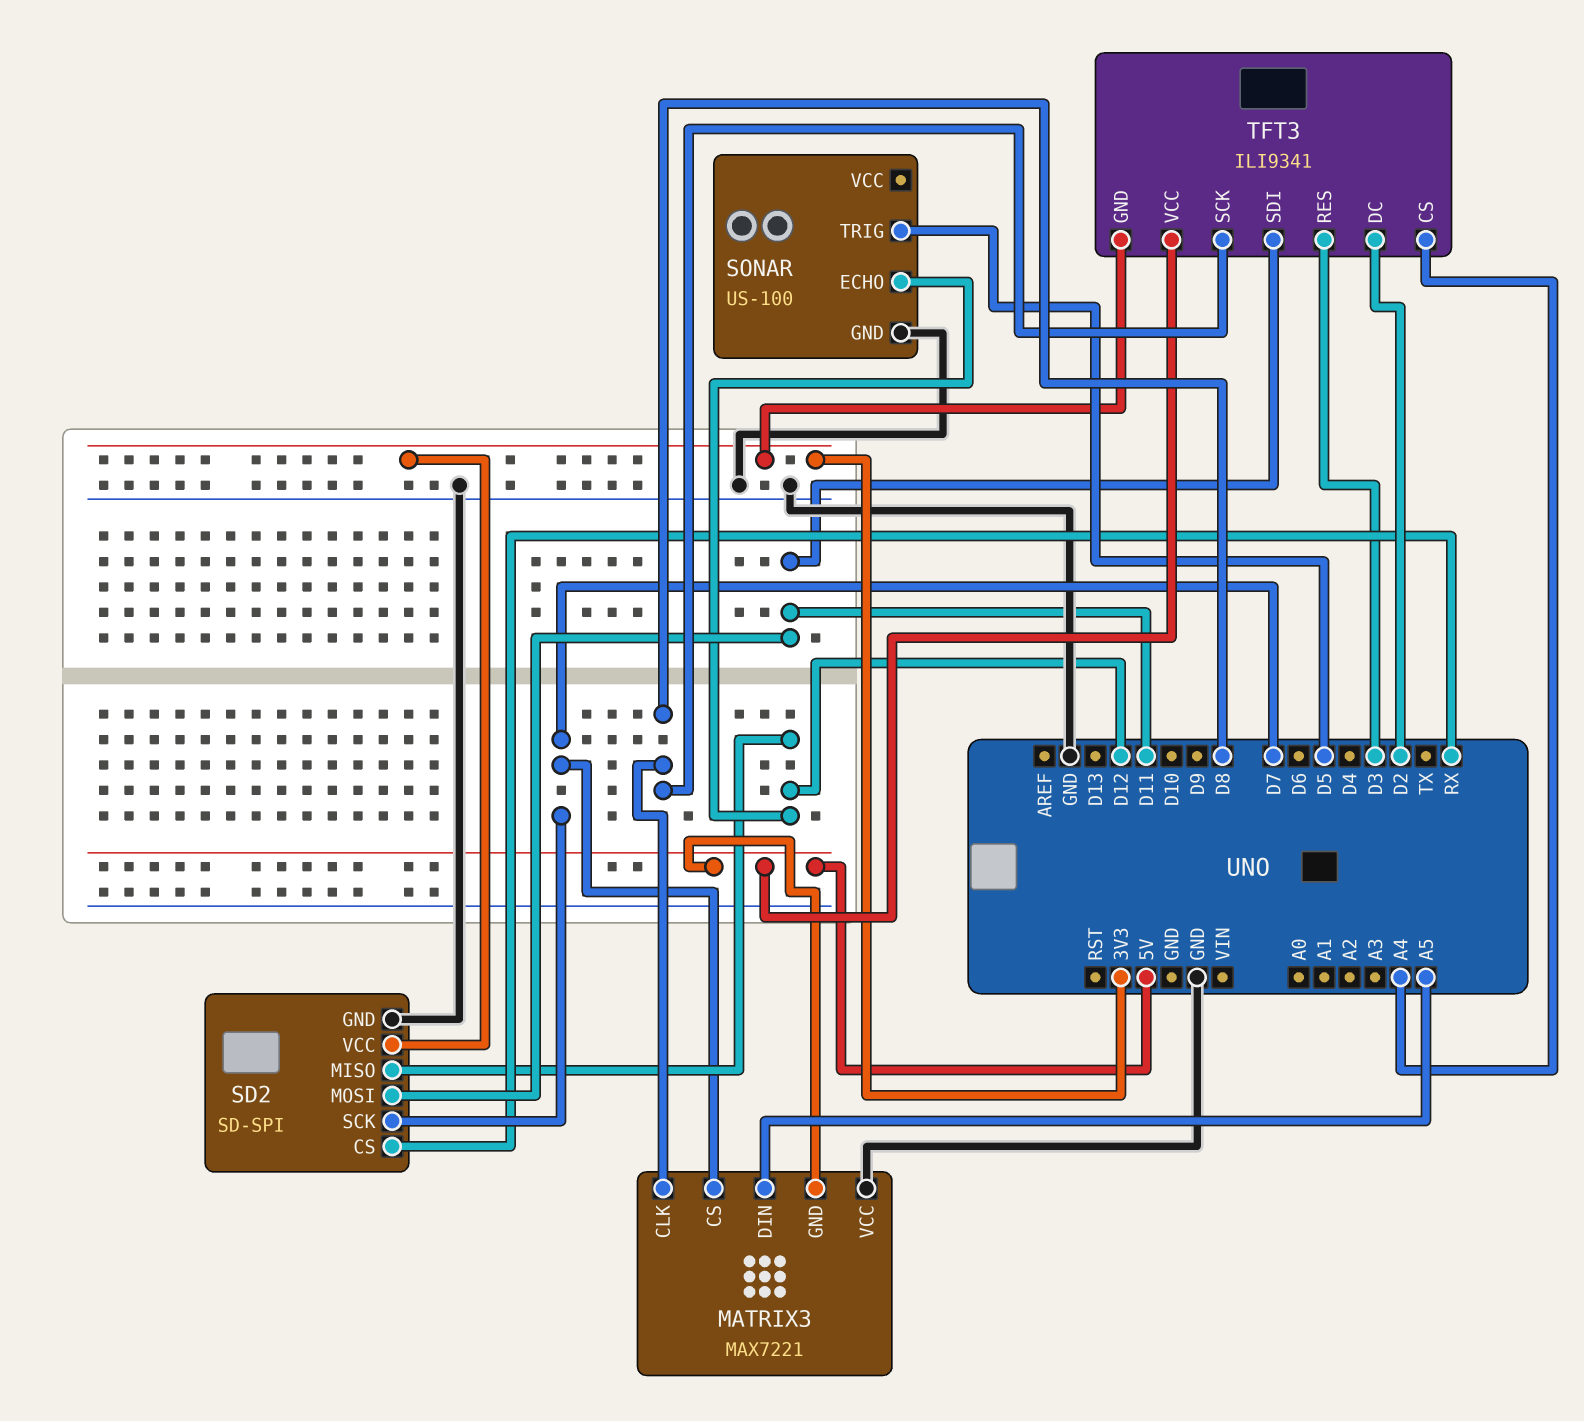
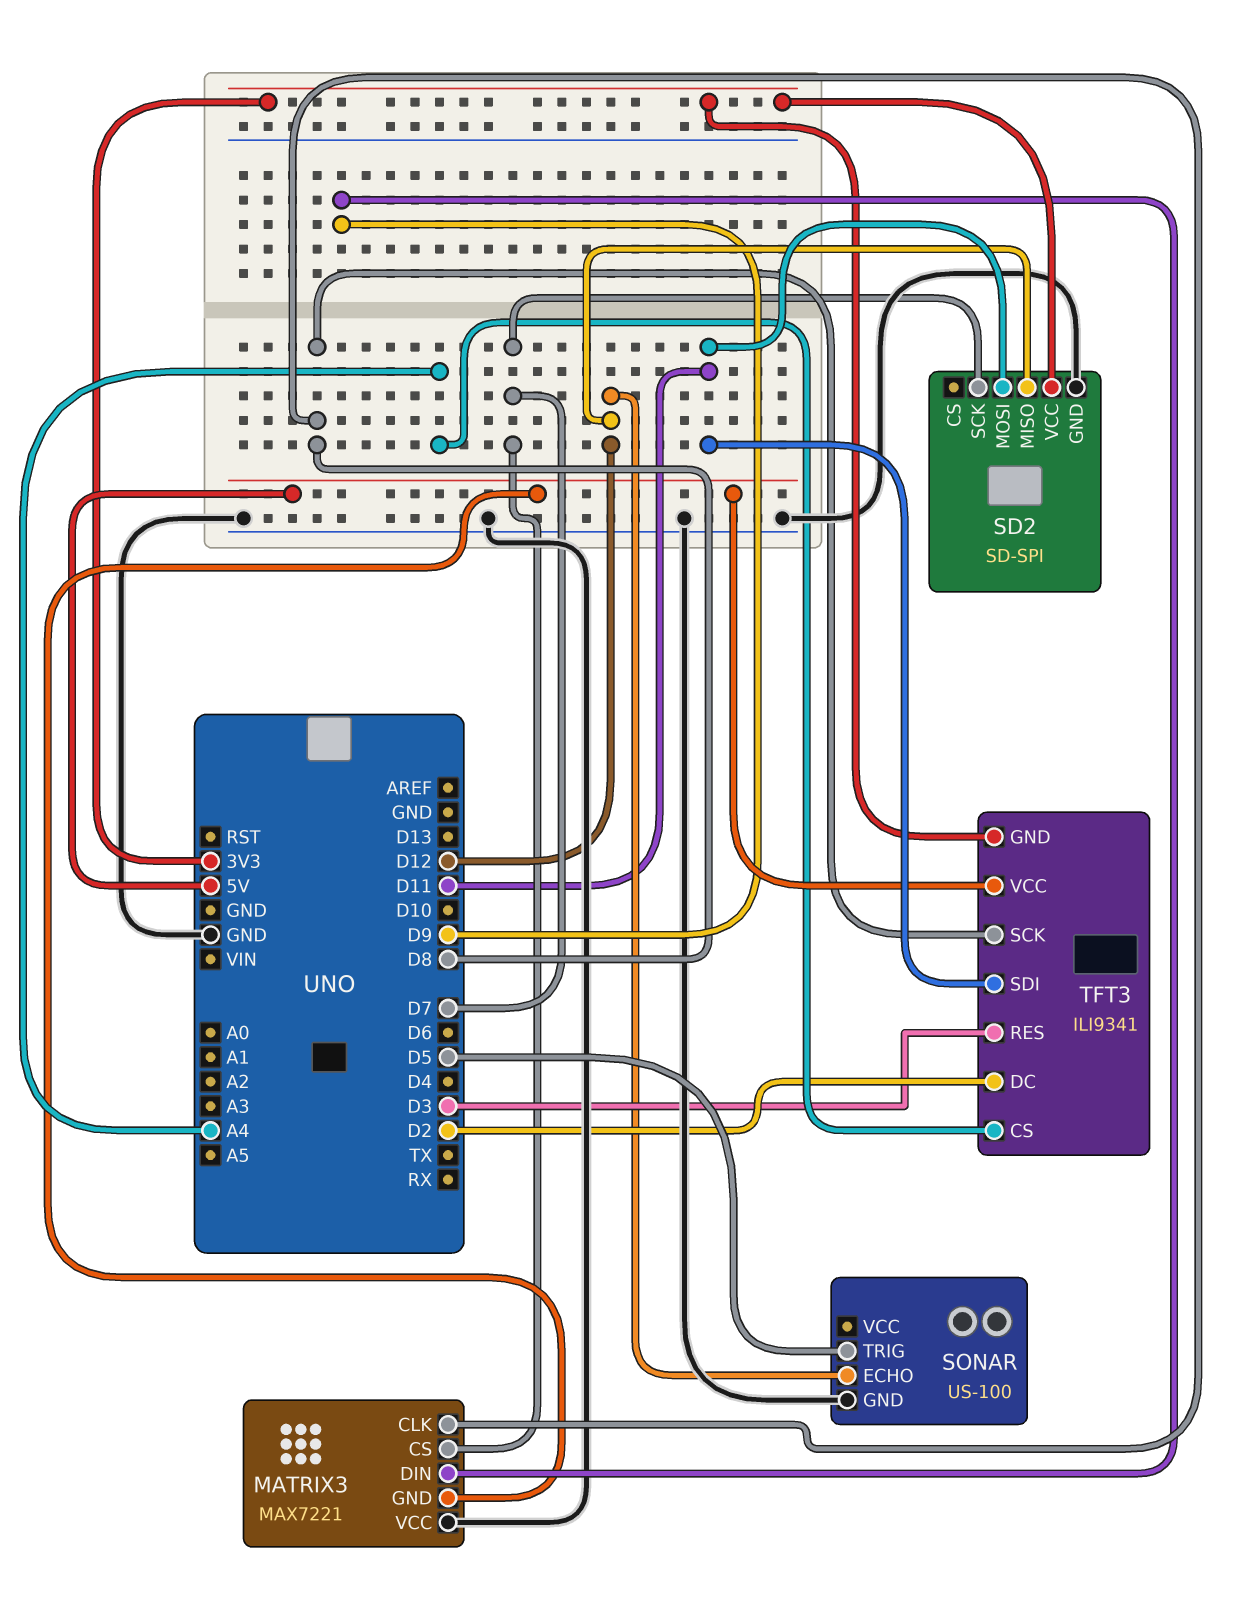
MATRIX3 pin DIN: A5 -> D9
SD2 pin CS: RX -> none

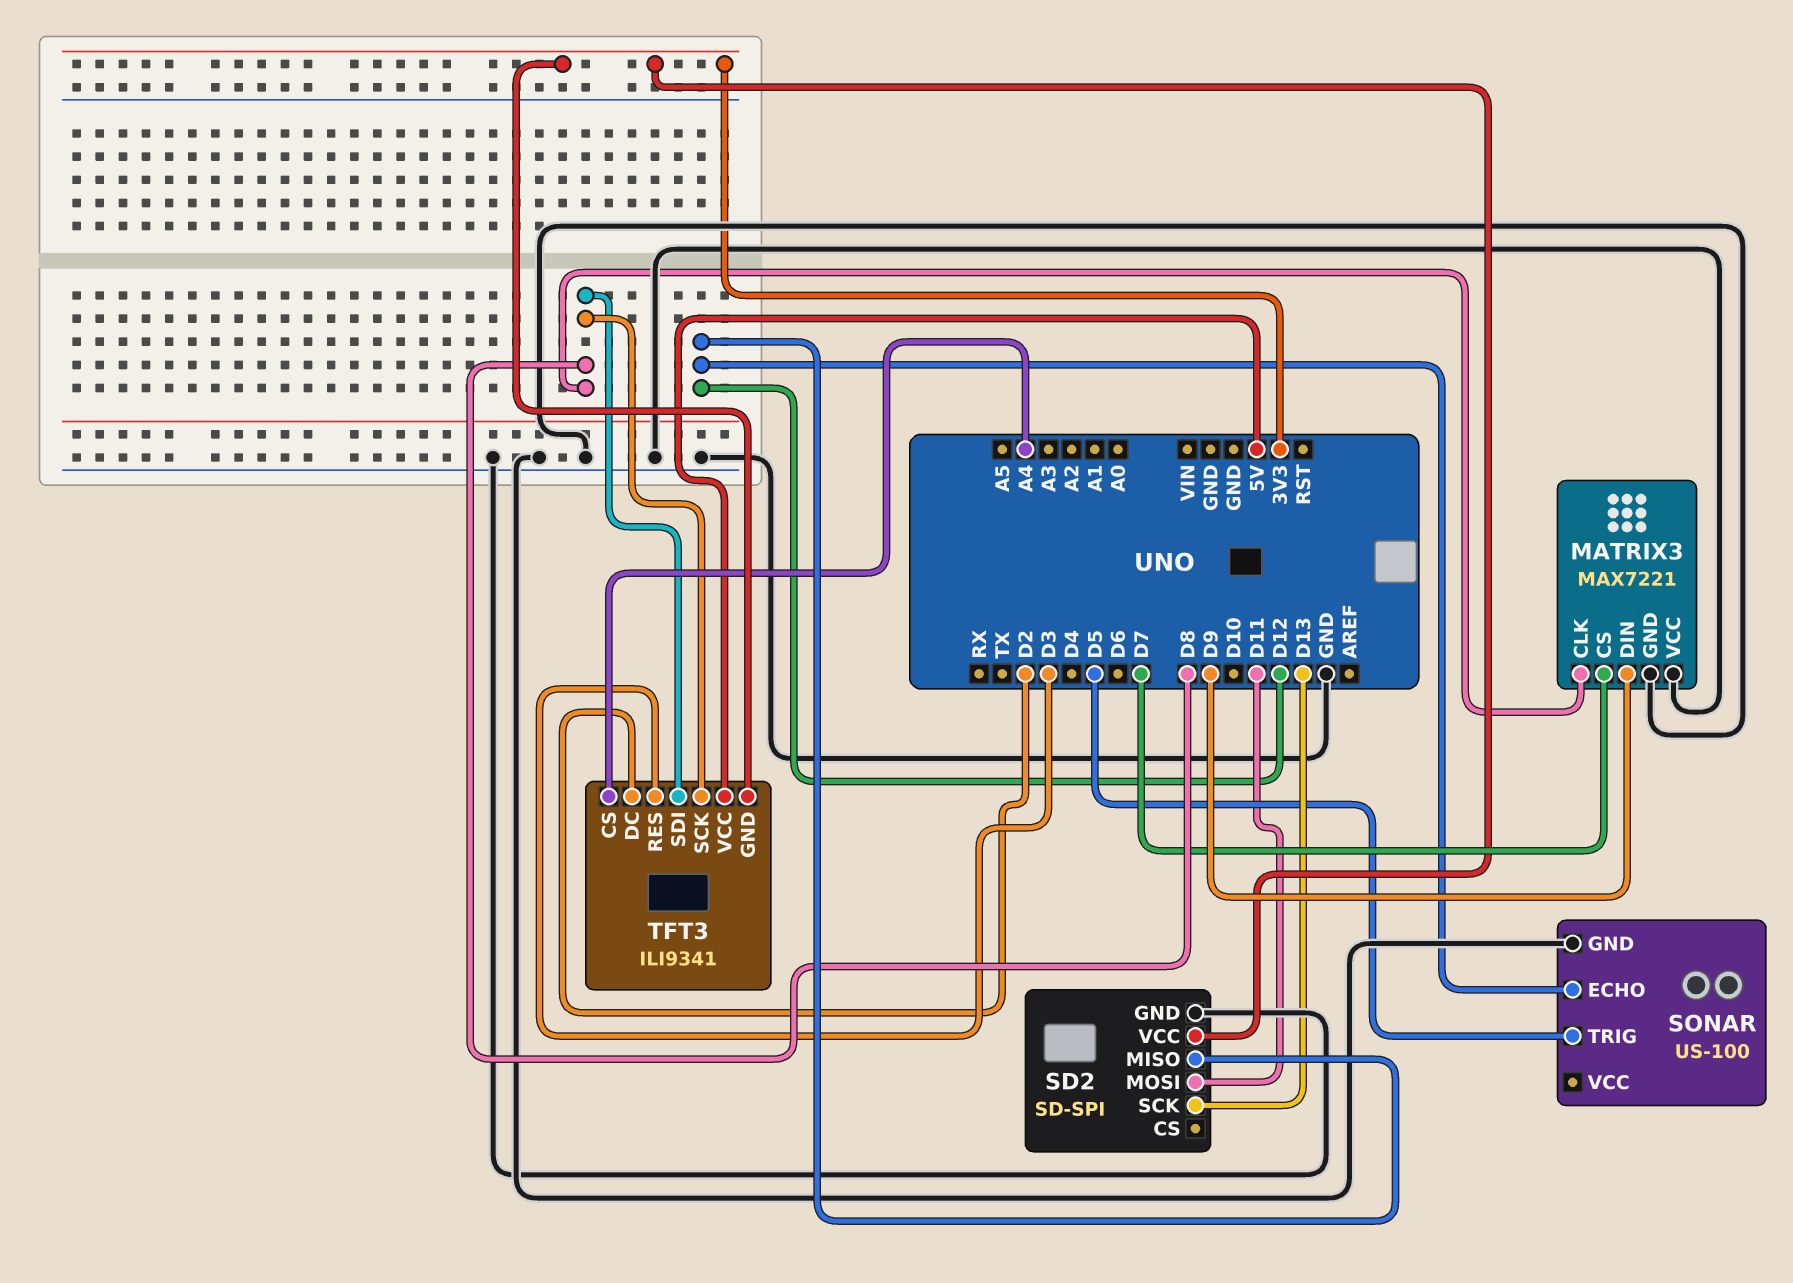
MATRIX3 pin GND: 5V -> GND
SD2 pin SCK: D7 -> D13
TFT3 pin SDI: D11 -> D8

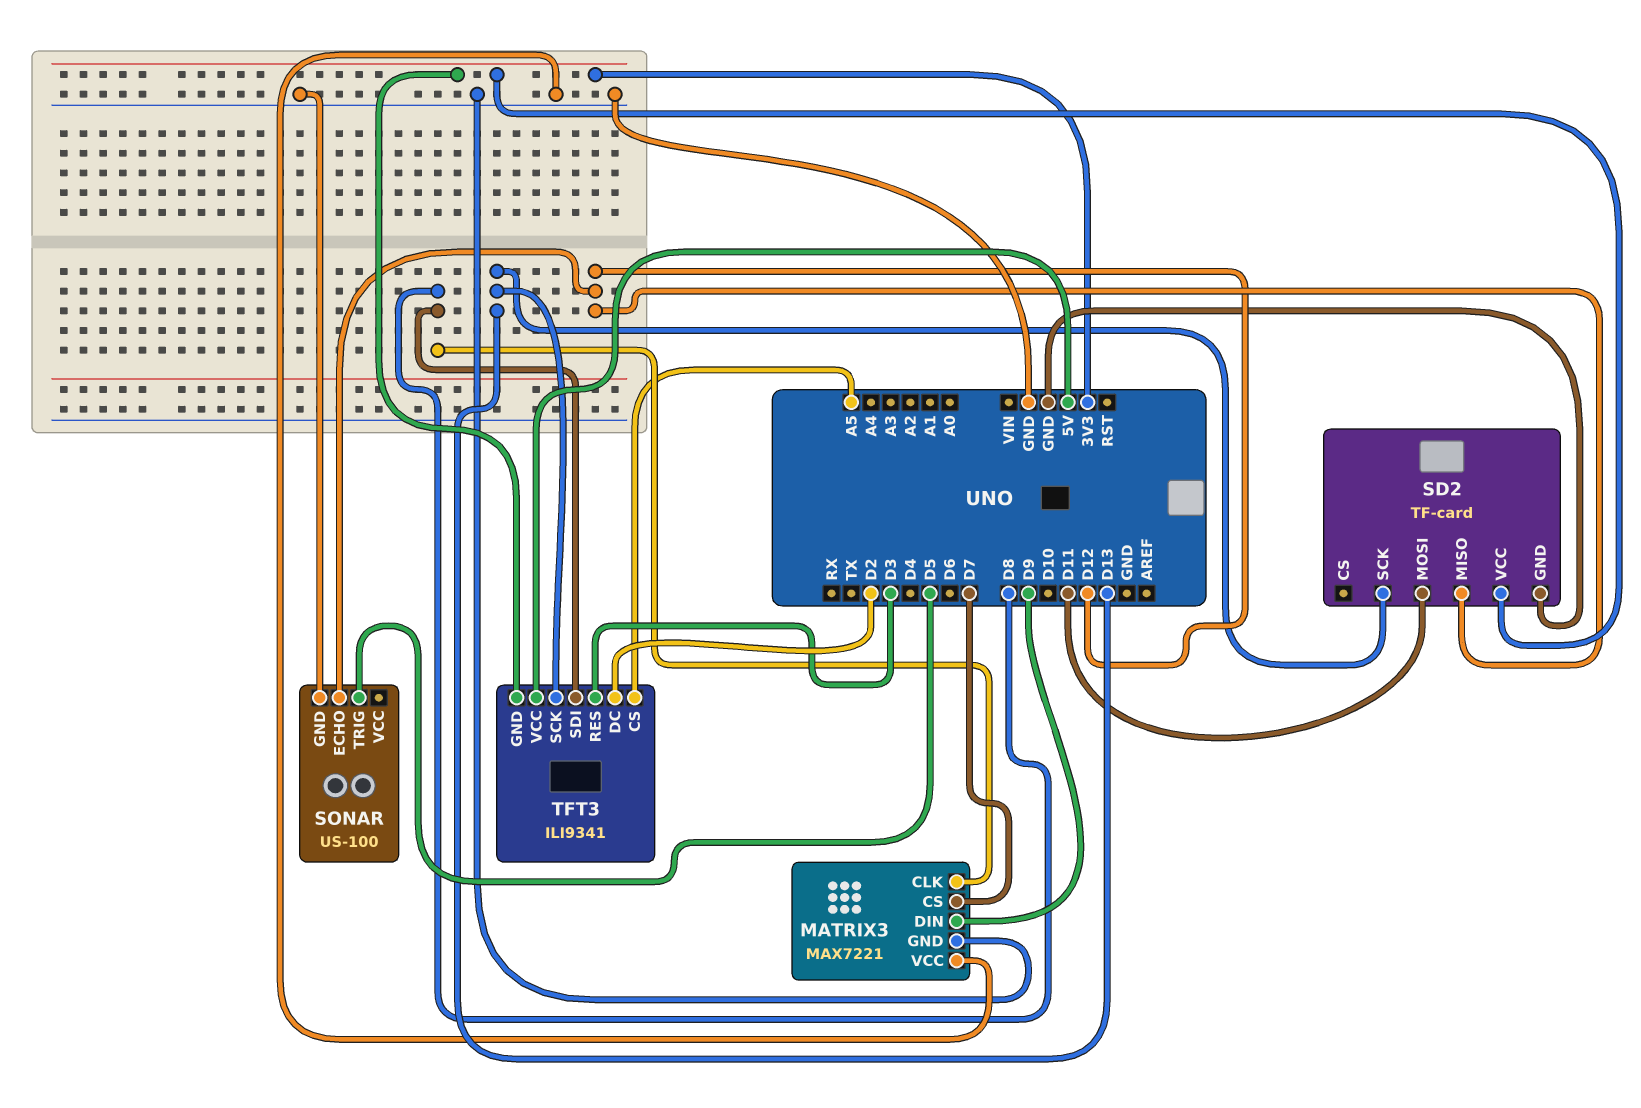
SD2: SD-SPI -> TF-card
TFT3 pin CS: A4 -> A5
TFT3 pin SCK: D8 -> D13

